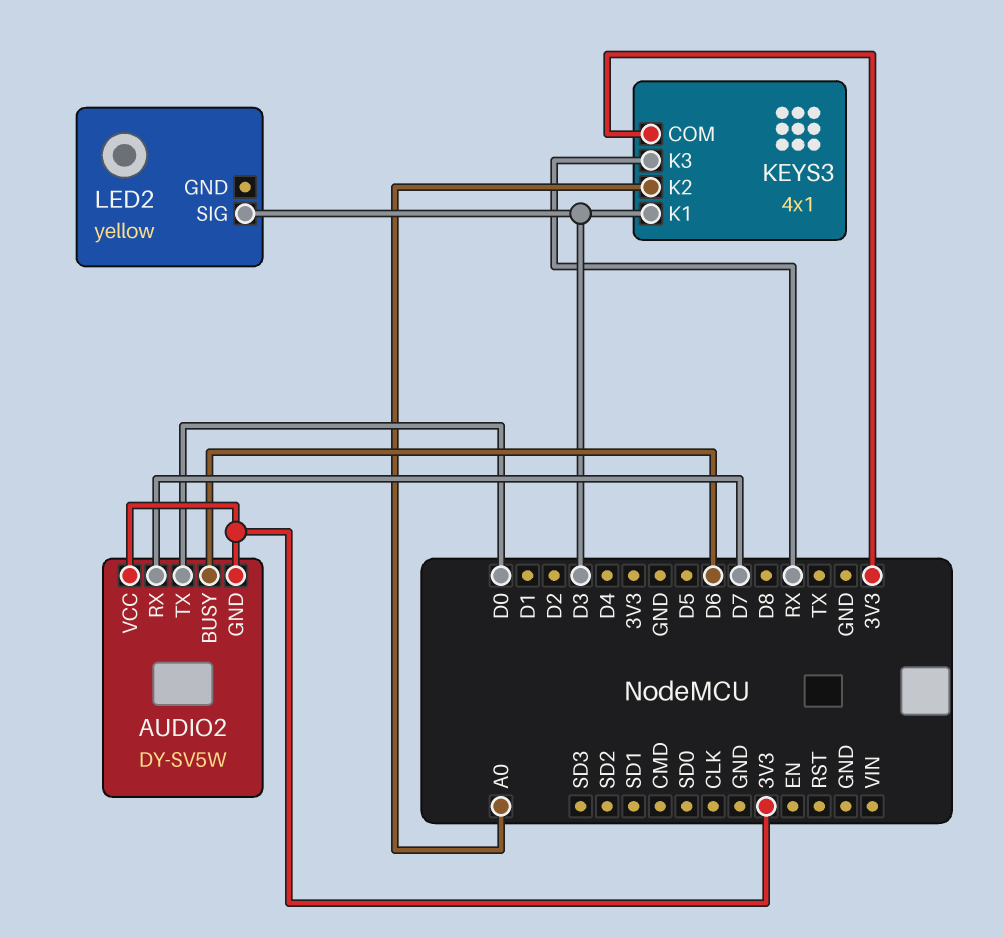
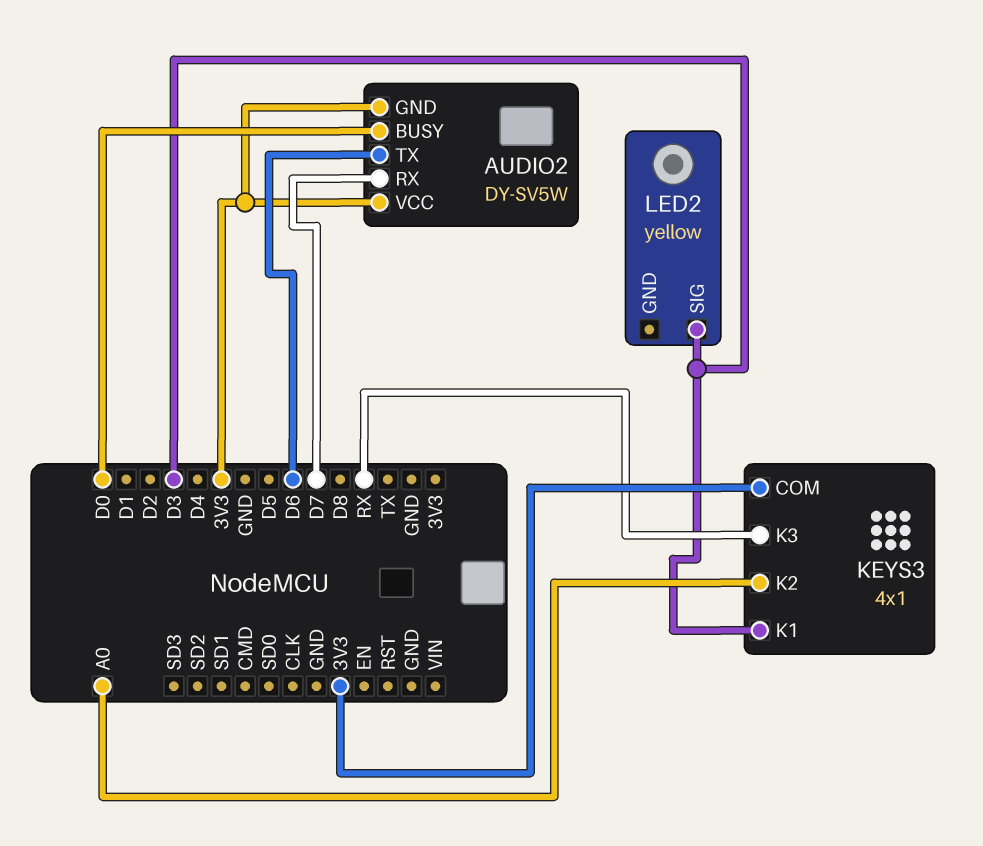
AUDIO2 pin BUSY: D6 -> D0
AUDIO2 pin TX: D0 -> D6

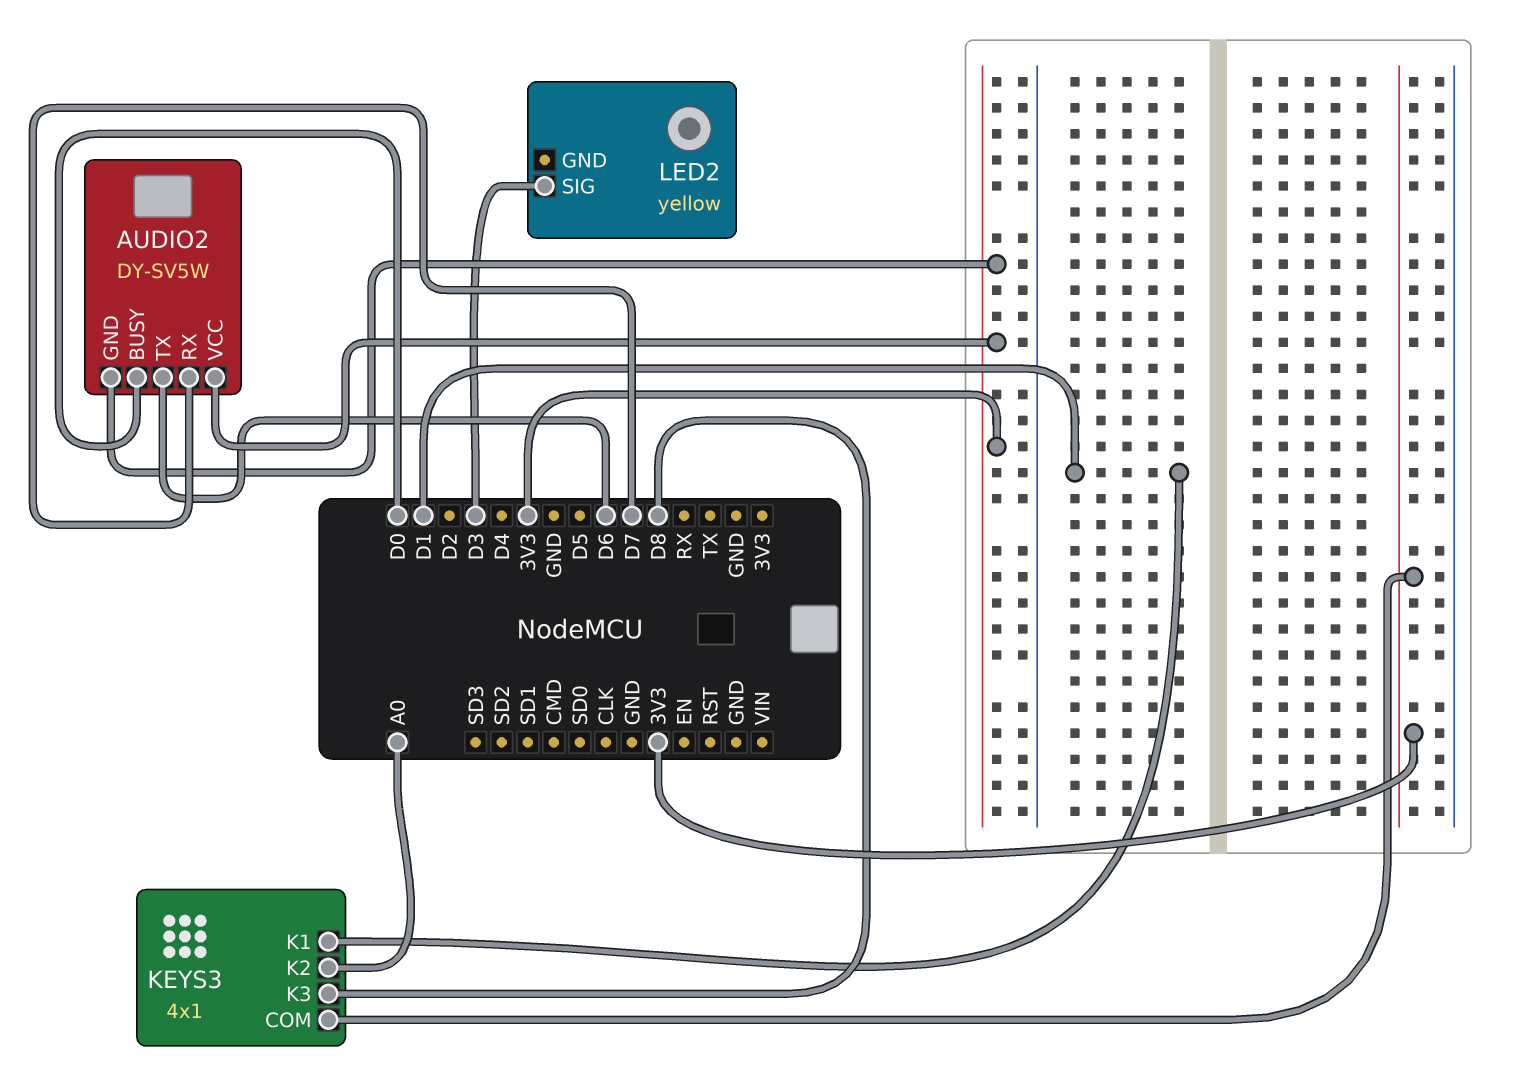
KEYS3 pin K1: D3 -> D1
KEYS3 pin K3: RX -> D8

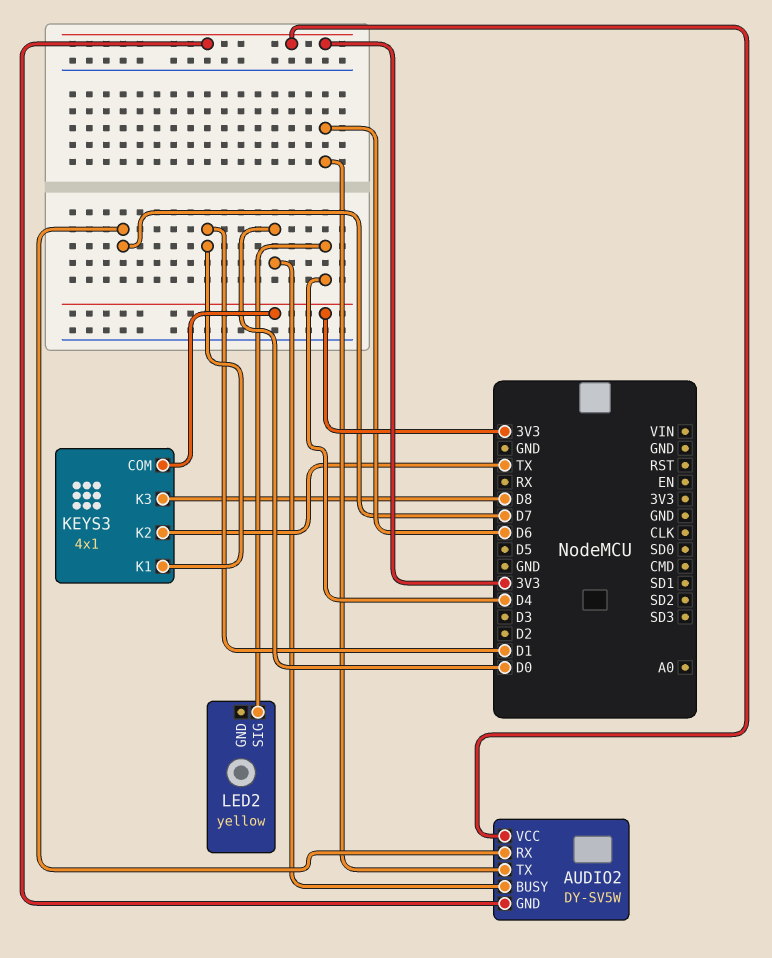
KEYS3 pin K2: A0 -> TX
LED2 pin SIG: D3 -> D4

